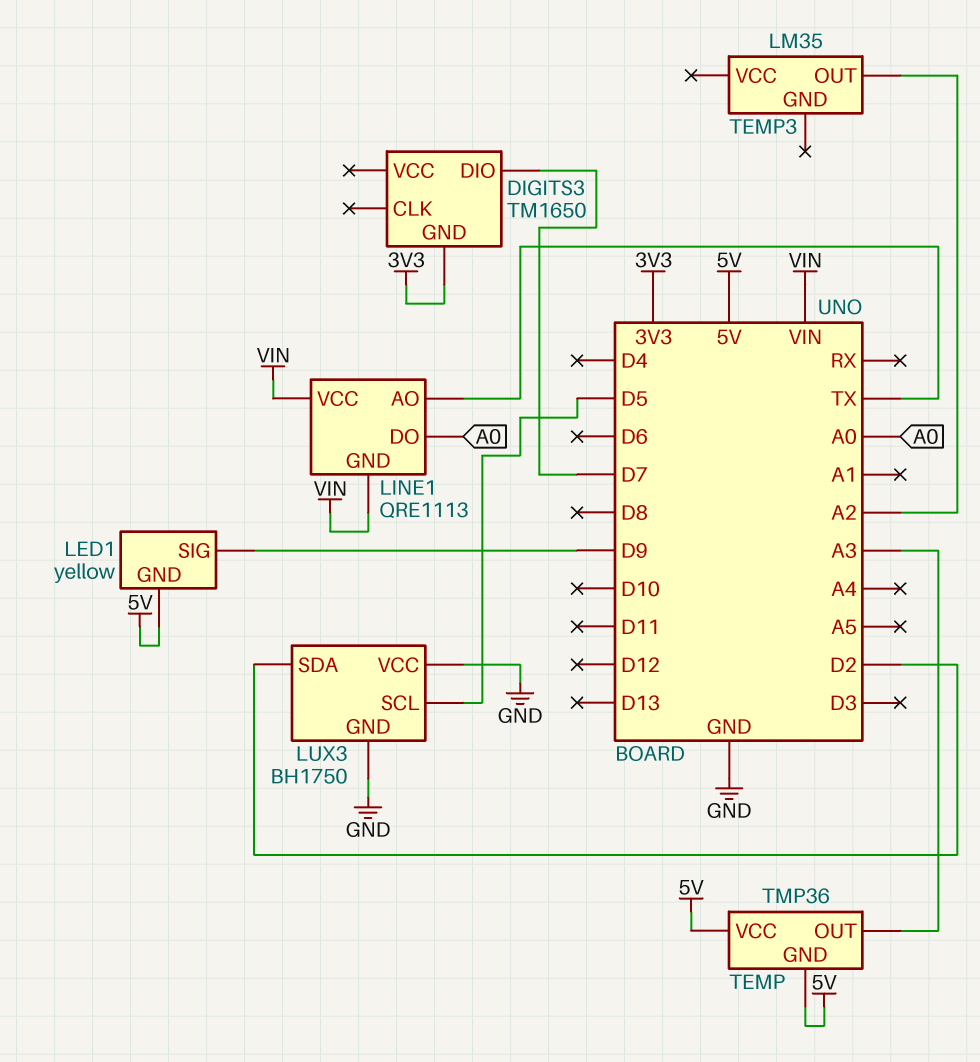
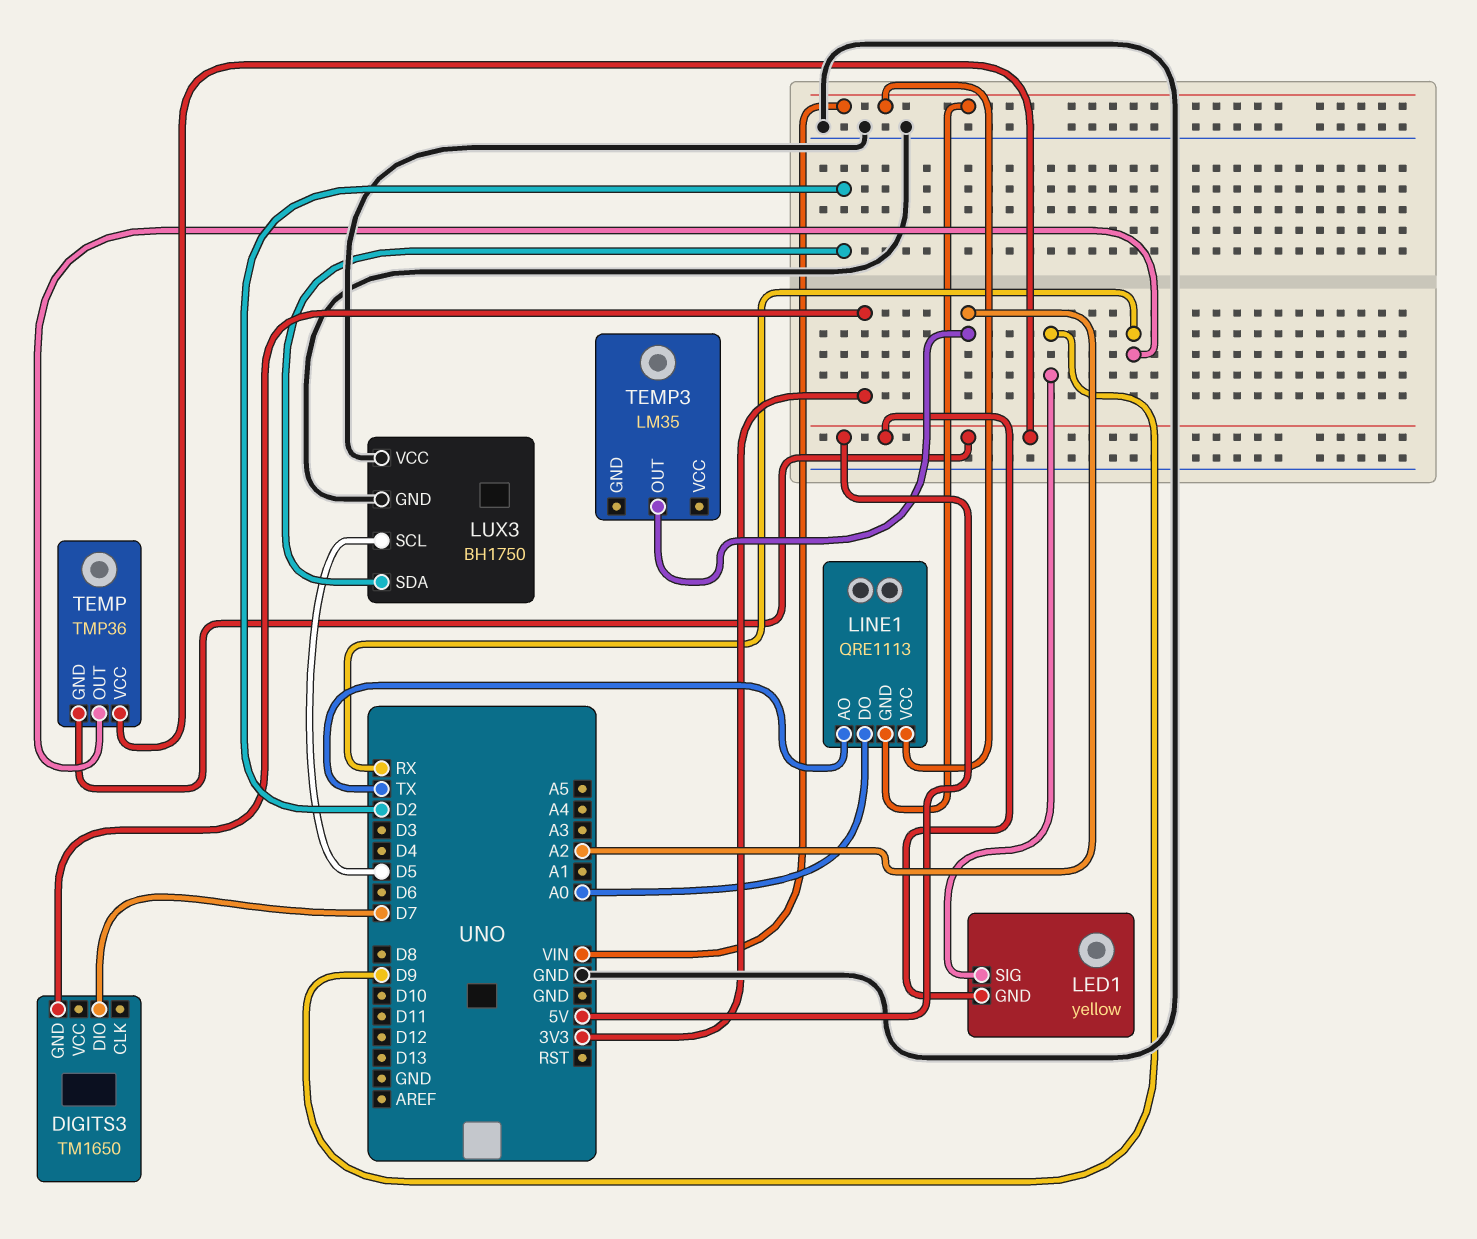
TEMP pin OUT: A3 -> RX

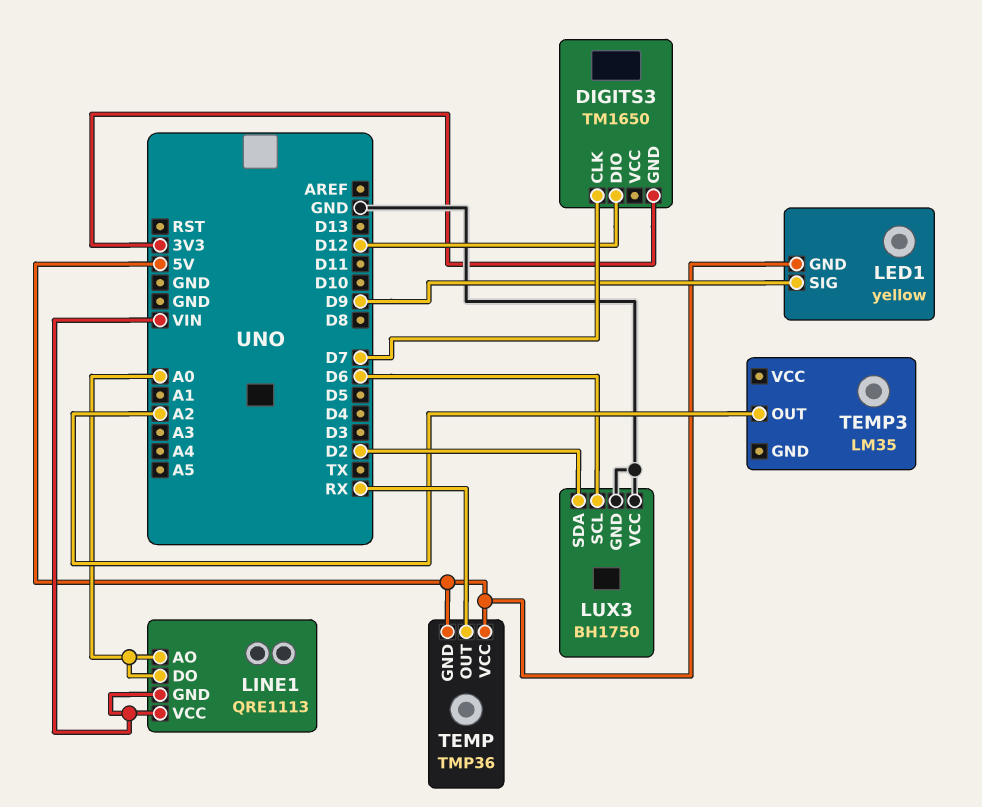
DIGITS3 pin CLK: none -> D7
DIGITS3 pin DIO: D7 -> D12
LINE1 pin AO: TX -> A0
LUX3 pin SCL: D5 -> D6

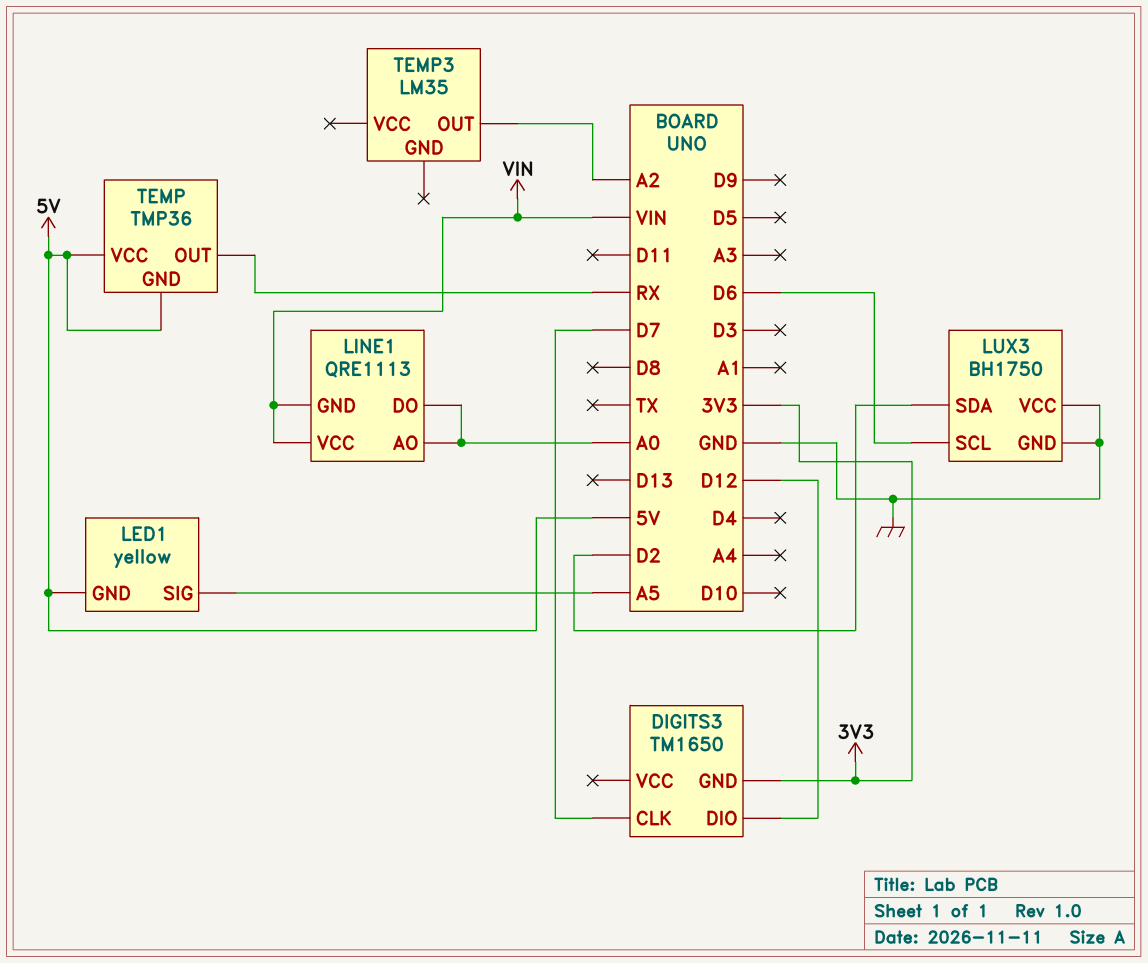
LED1 pin SIG: D9 -> A5

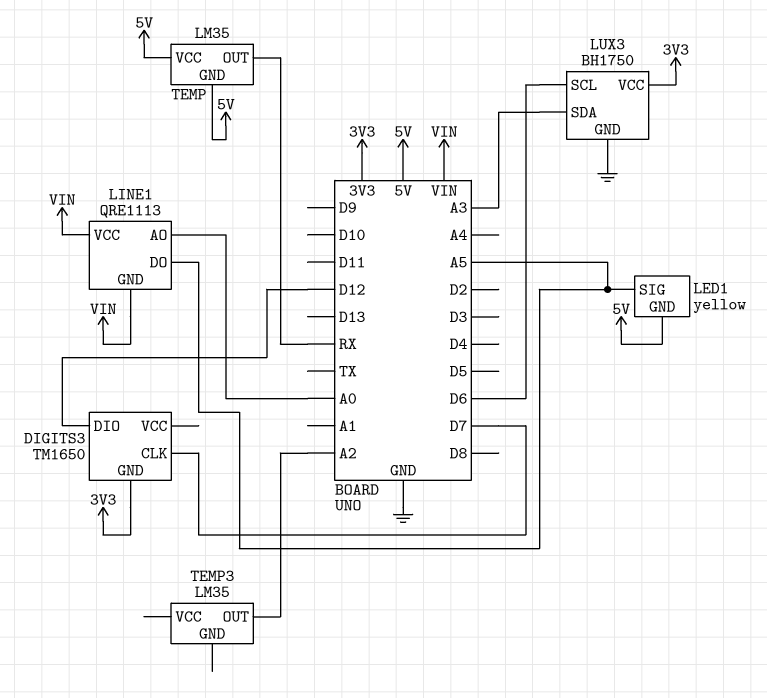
LINE1 pin DO: A0 -> A5
LUX3 pin SDA: D2 -> A3
LUX3 pin VCC: GND -> 3V3
TEMP: TMP36 -> LM35

